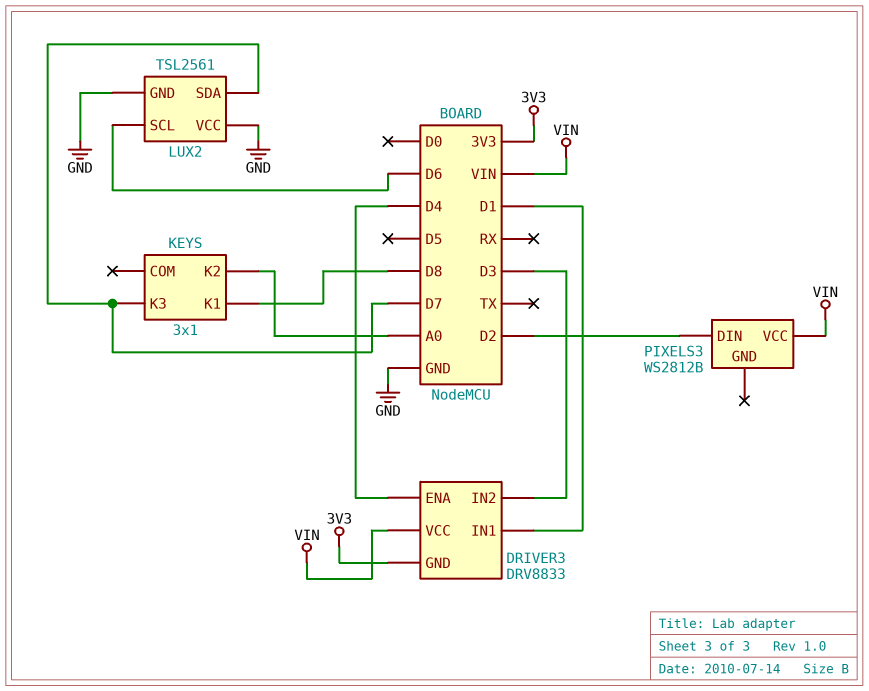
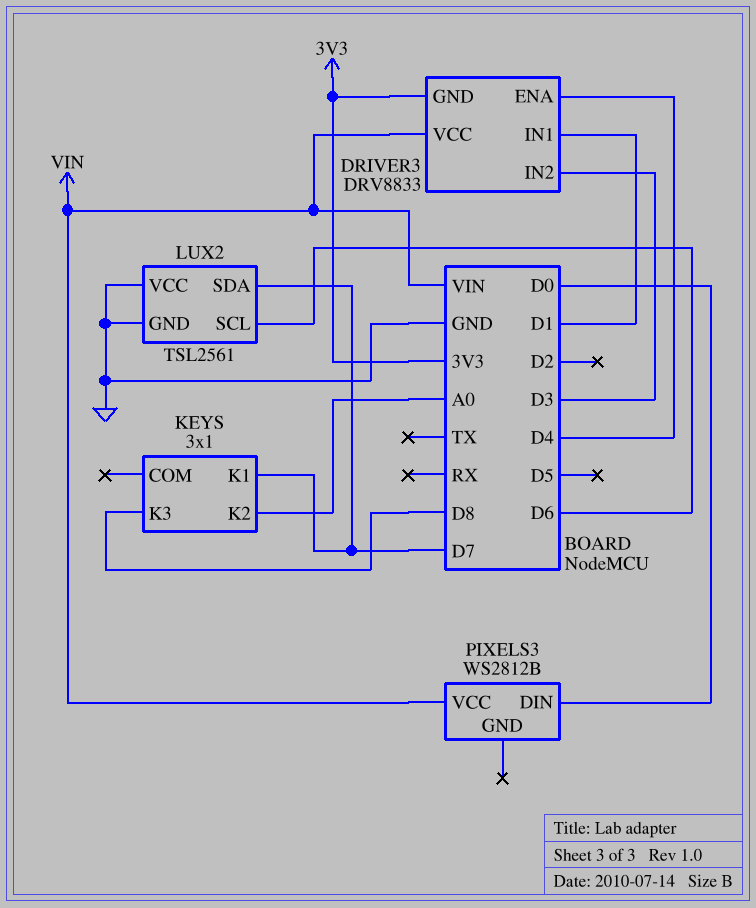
KEYS pin K1: D8 -> D7
KEYS pin K3: D7 -> D8
PIXELS3 pin DIN: D2 -> D0

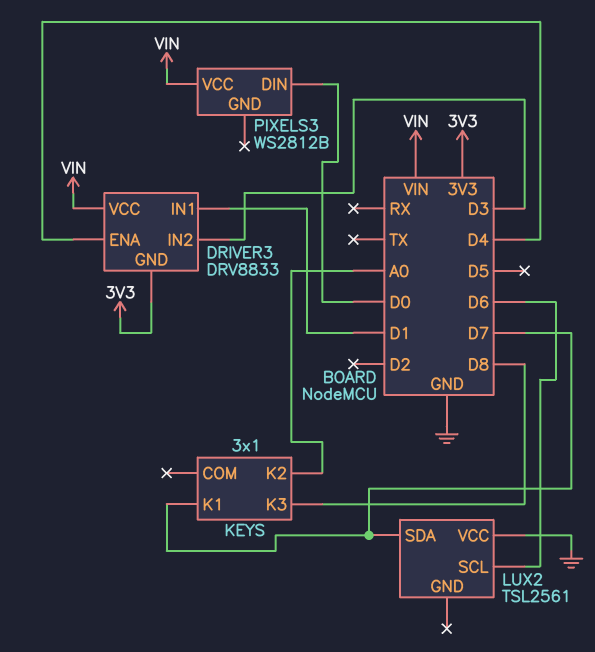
LUX2 pin GND: GND -> none

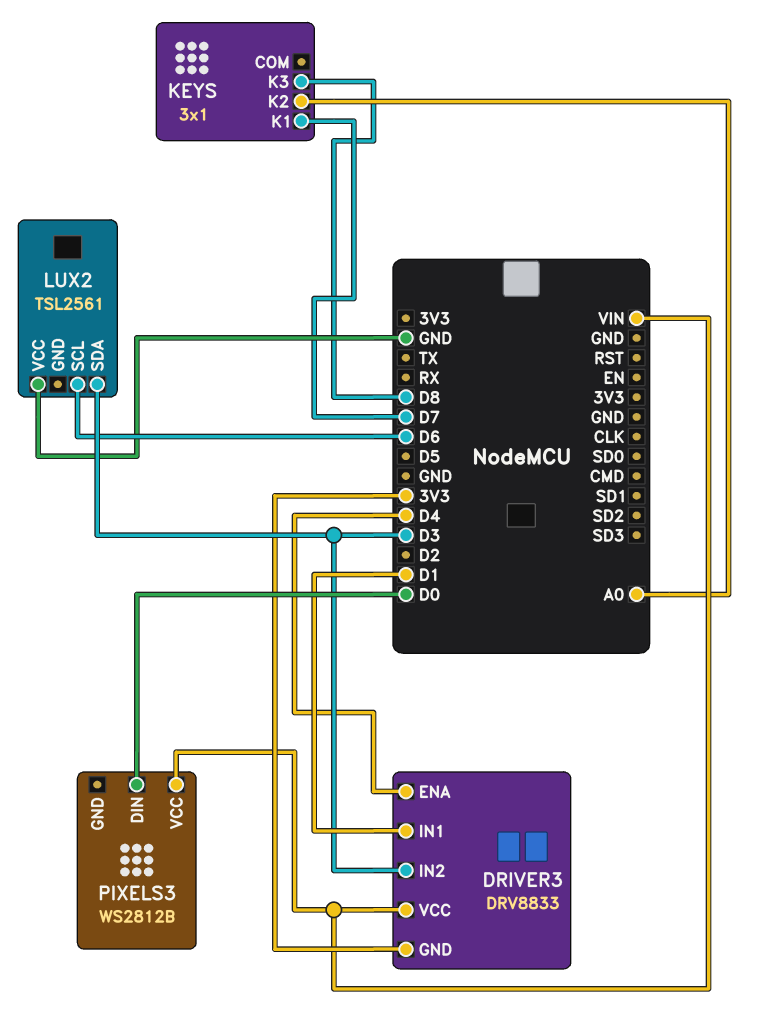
LUX2 pin SDA: D7 -> D3

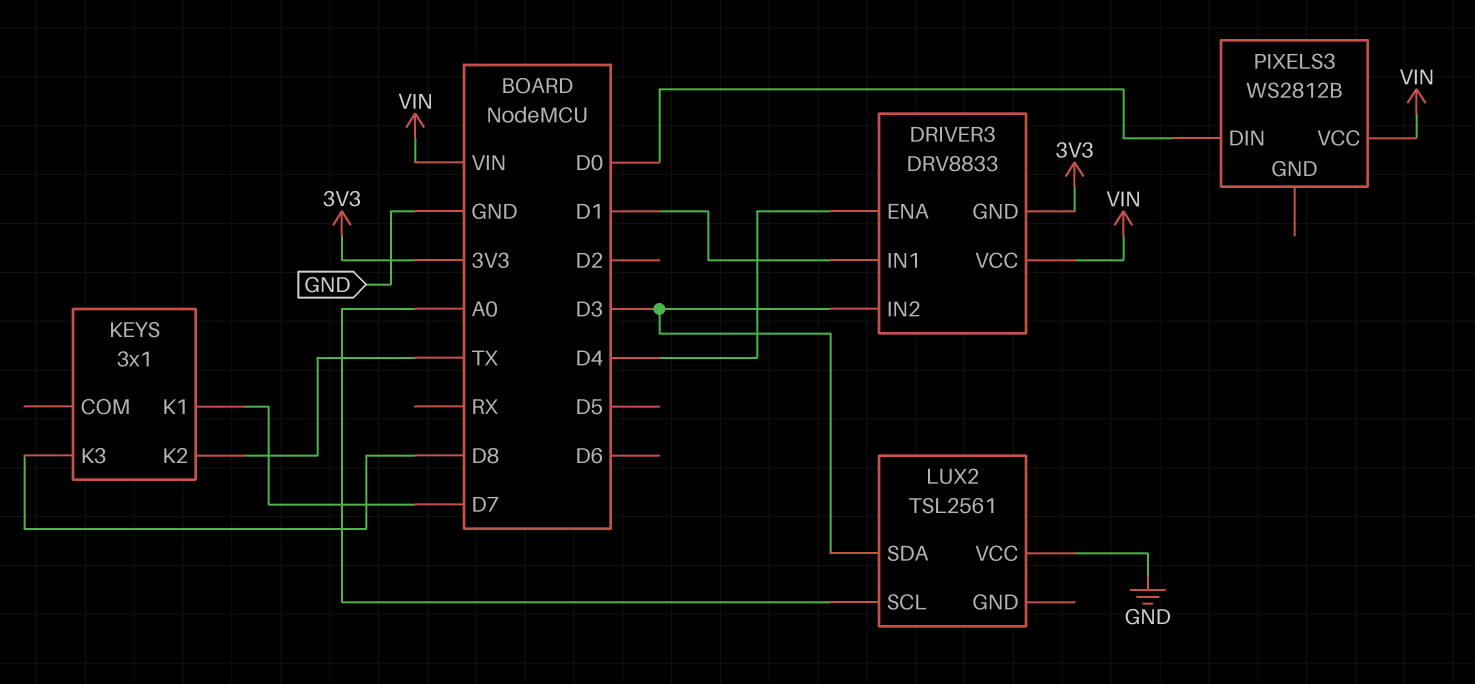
KEYS pin K2: A0 -> TX
LUX2 pin SCL: D6 -> A0

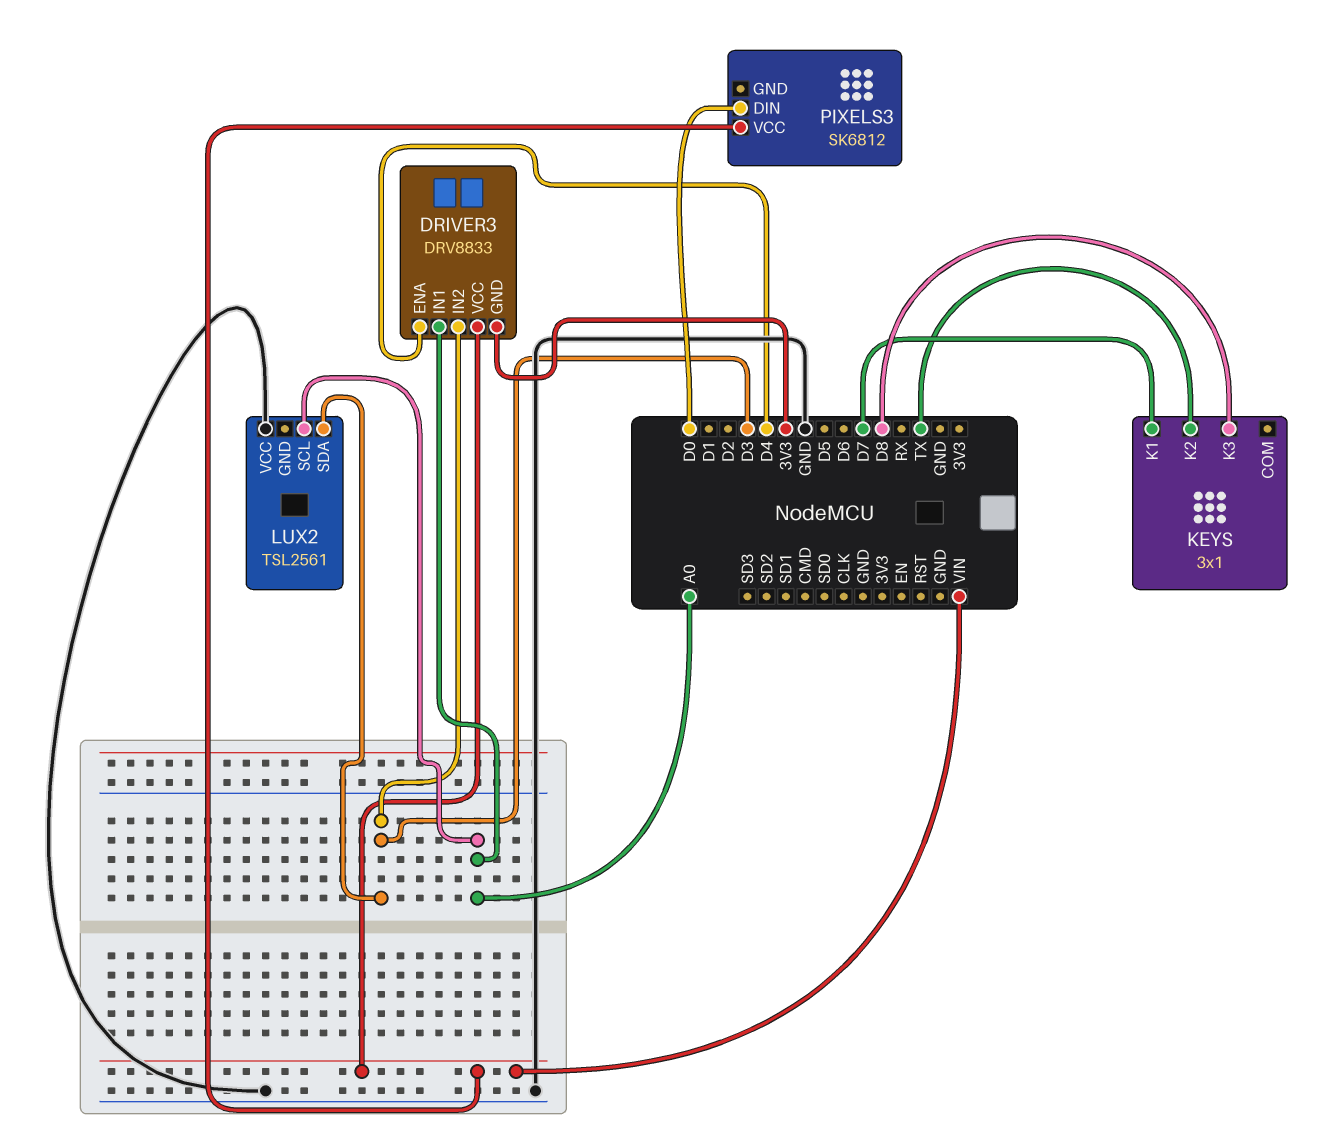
DRIVER3 pin IN1: D1 -> A0
PIXELS3: WS2812B -> SK6812

